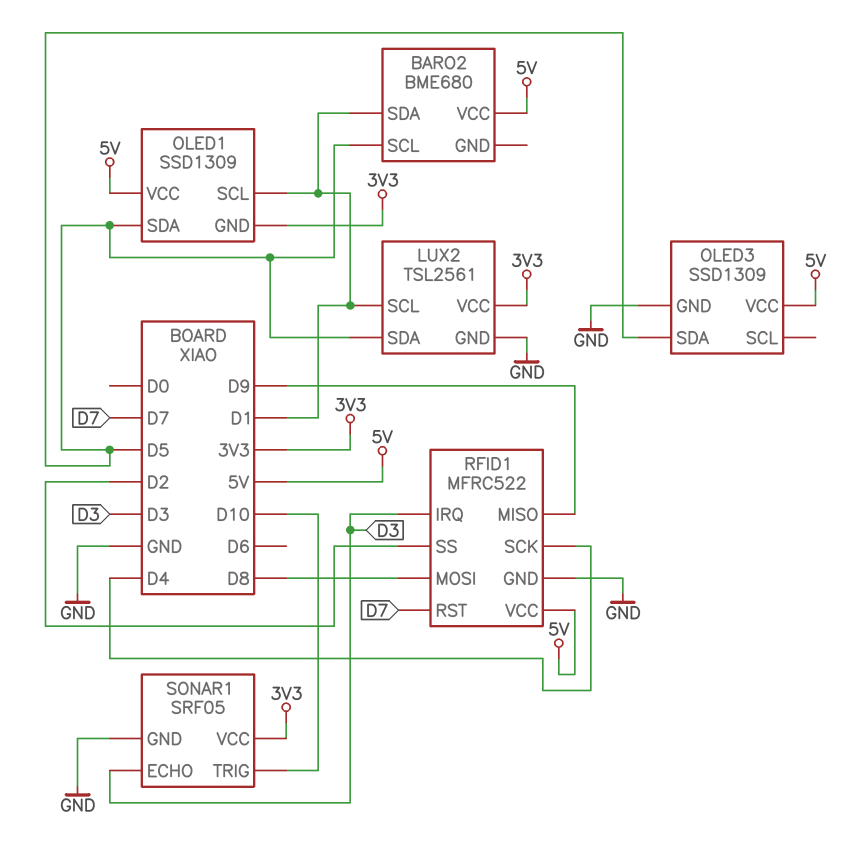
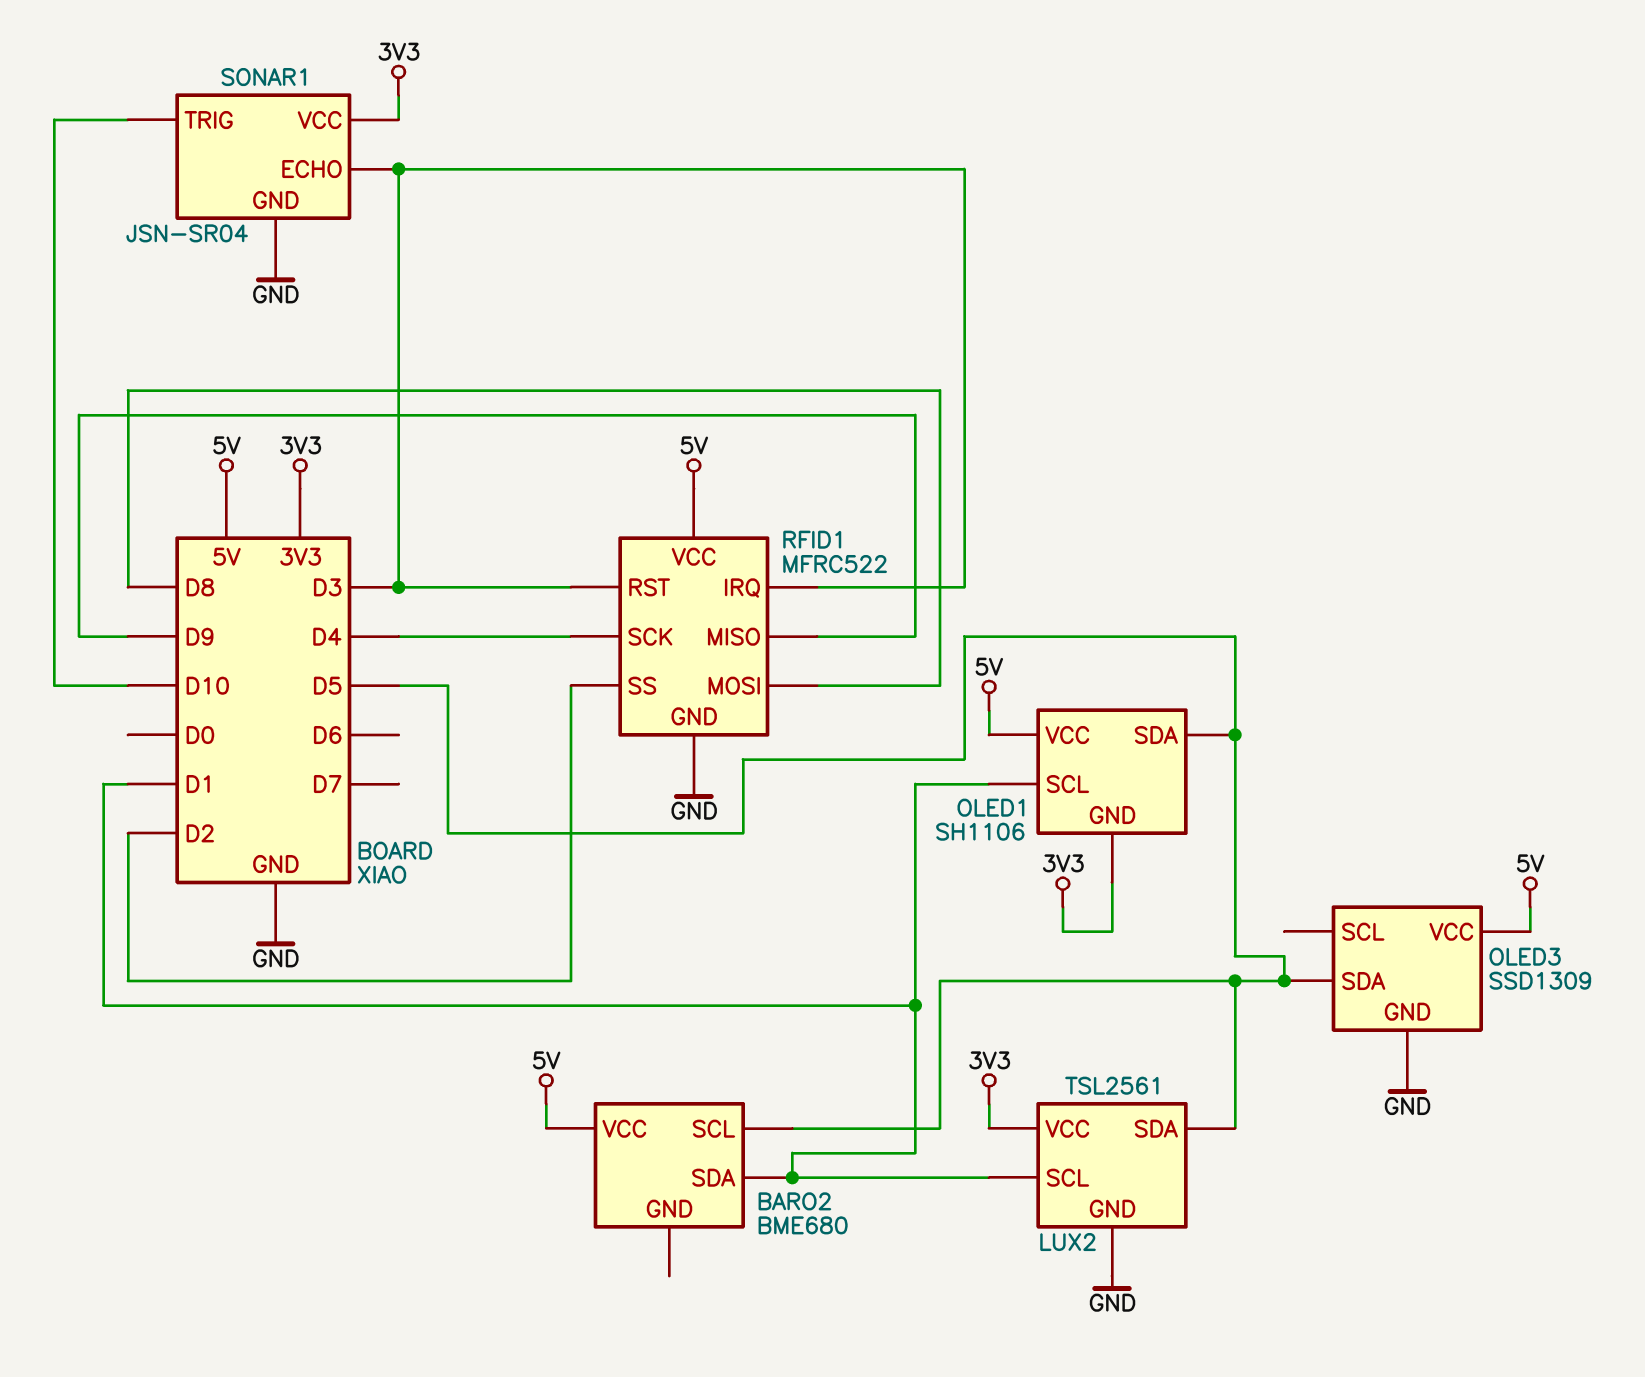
OLED1: SSD1309 -> SH1106
RFID1 pin RST: D7 -> D3
SONAR1: SRF05 -> JSN-SR04

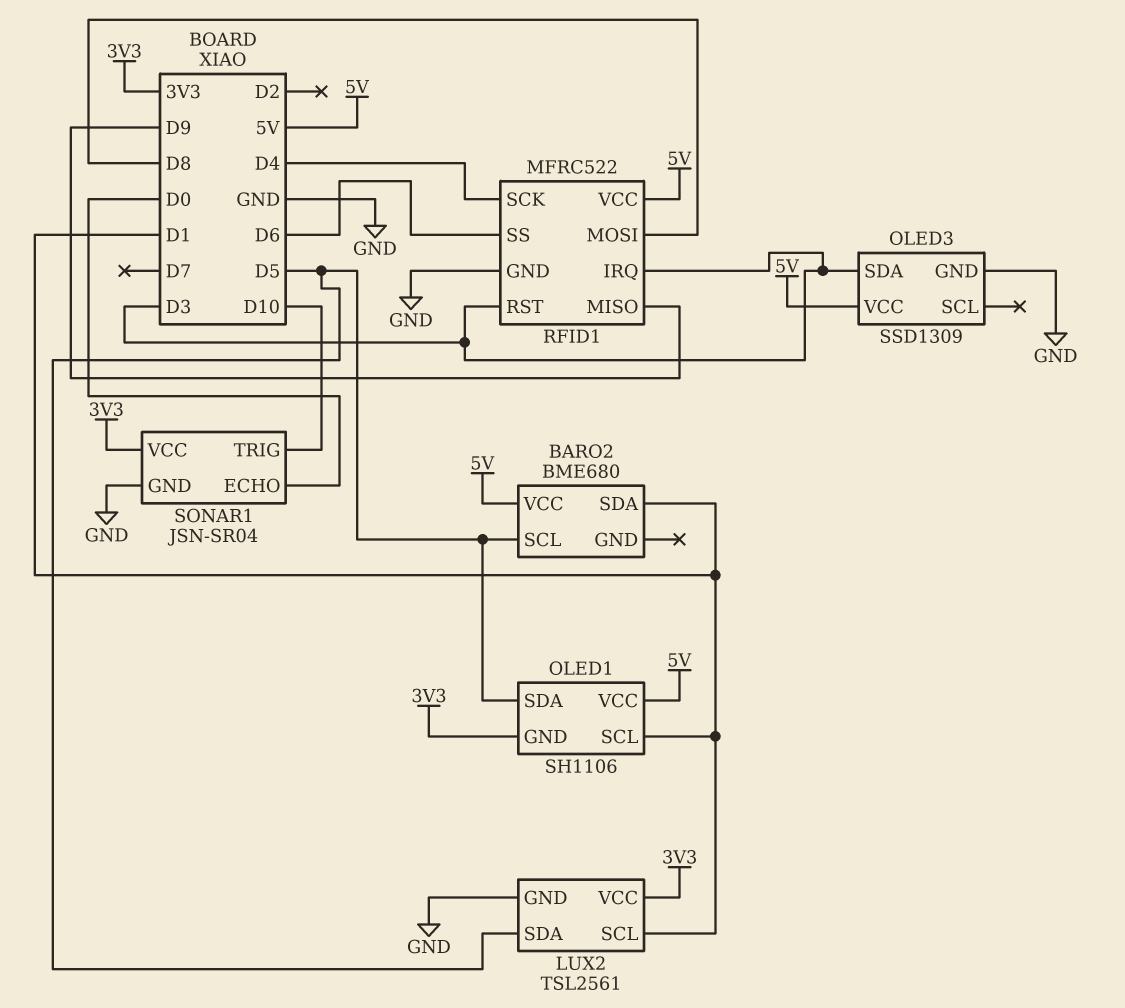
OLED3 pin SDA: D5 -> D3
RFID1 pin SS: D2 -> D6
SONAR1 pin ECHO: D3 -> D0

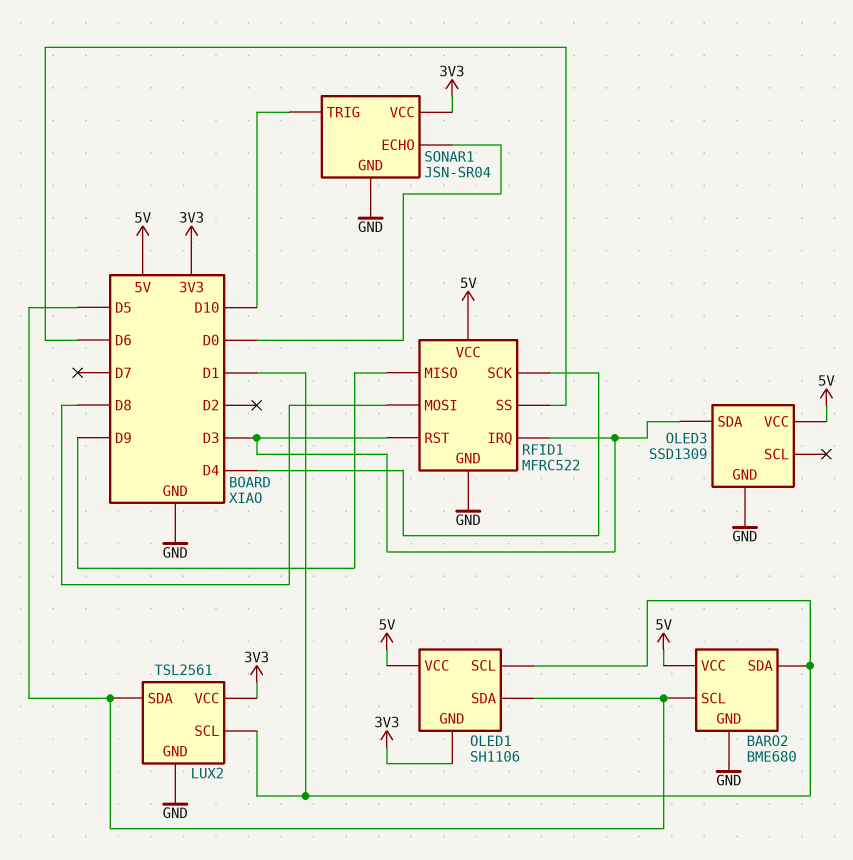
BARO2 pin GND: none -> GND

